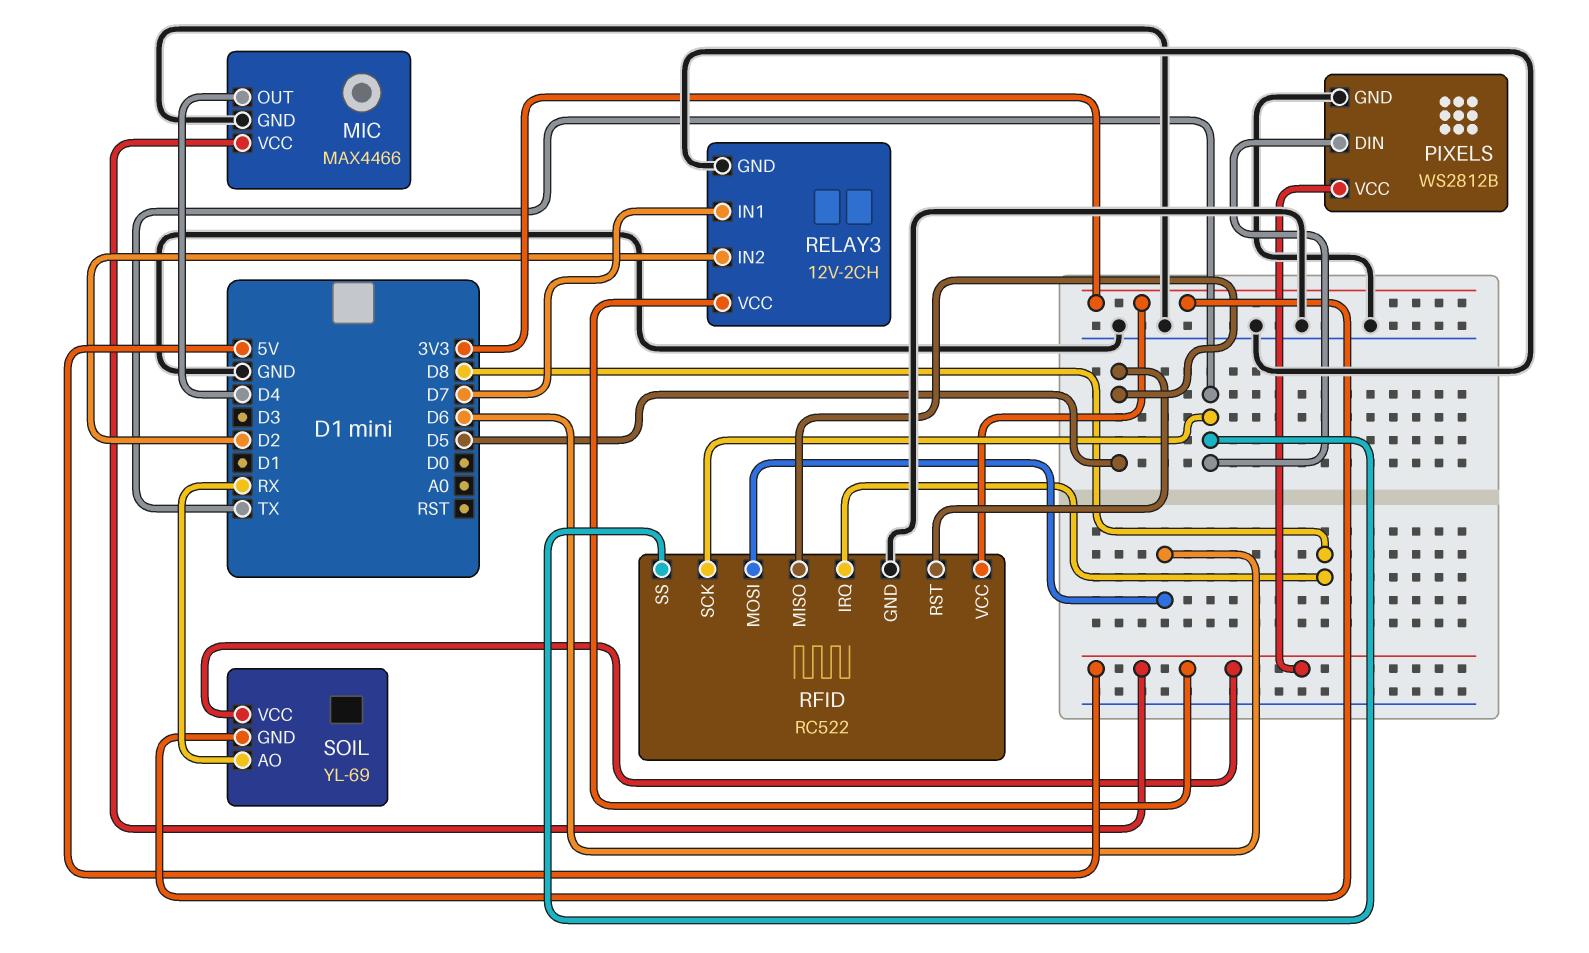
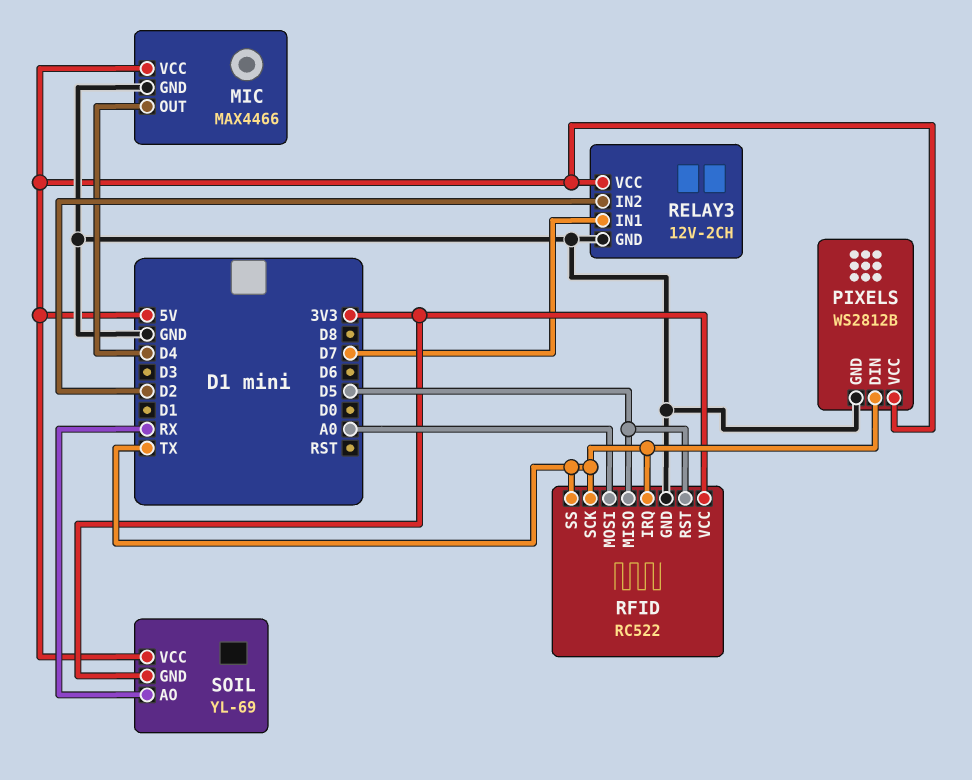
RFID pin IRQ: D8 -> TX
RFID pin MOSI: D6 -> A0

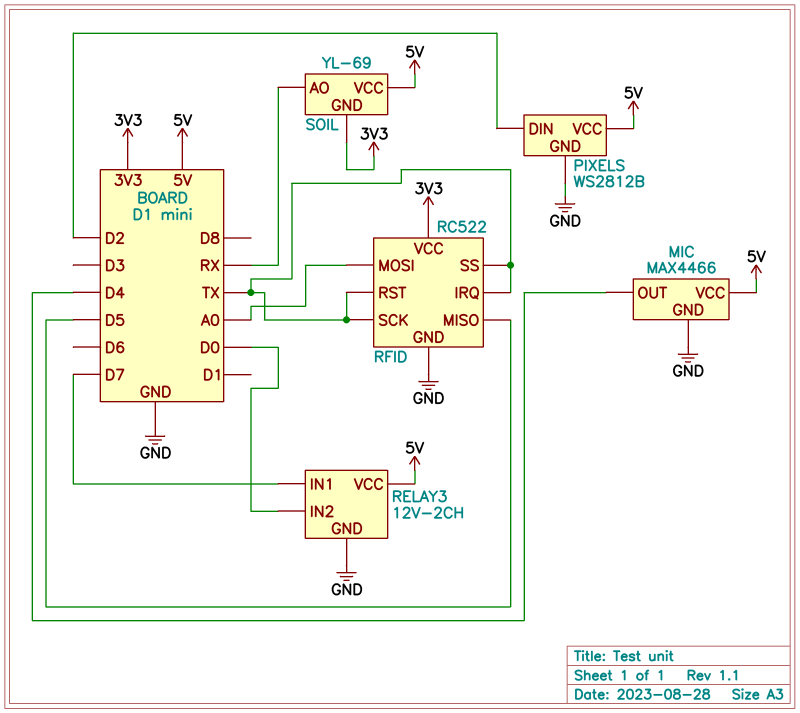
PIXELS pin DIN: TX -> D2
RELAY3 pin IN2: D2 -> D0
RFID pin RST: D5 -> TX

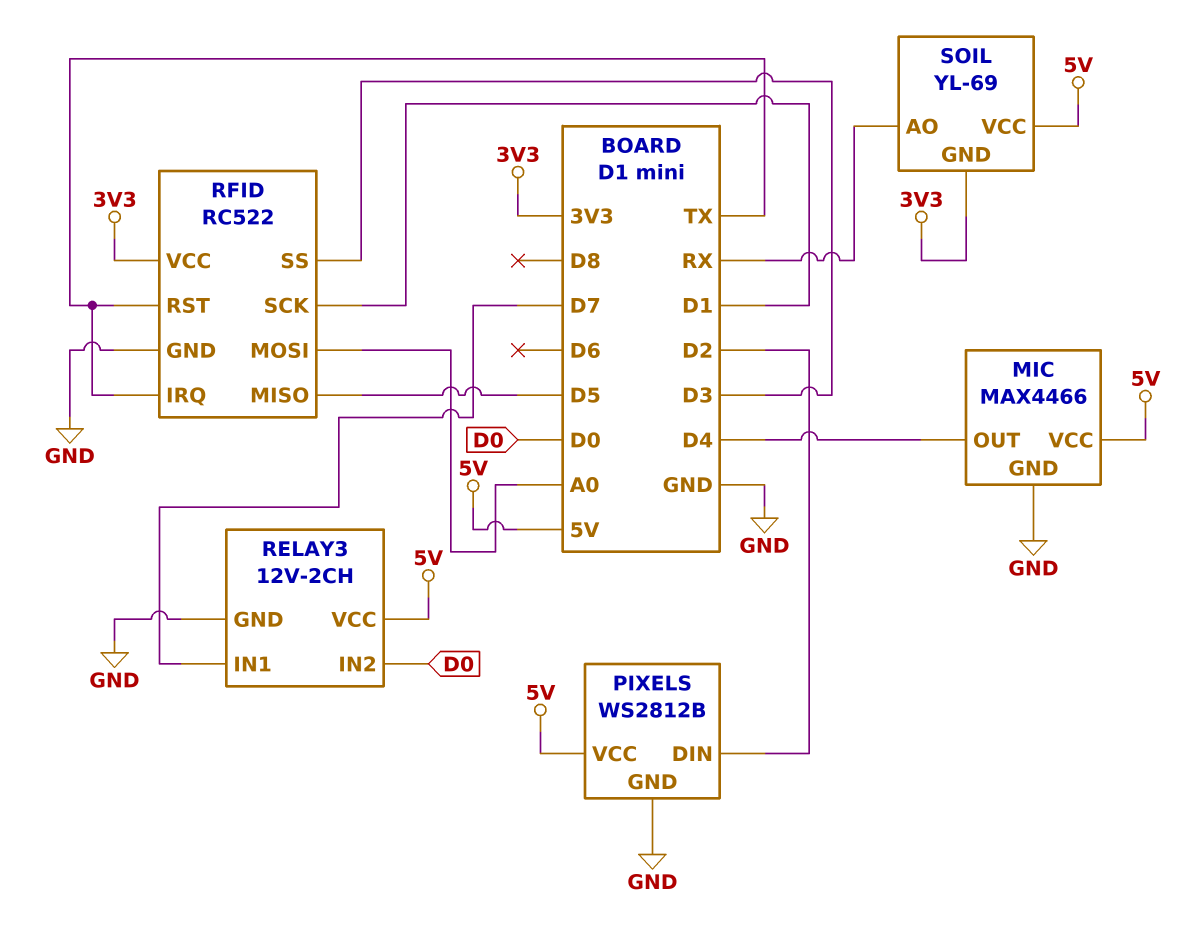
RFID pin SCK: TX -> D1
RFID pin SS: TX -> D3

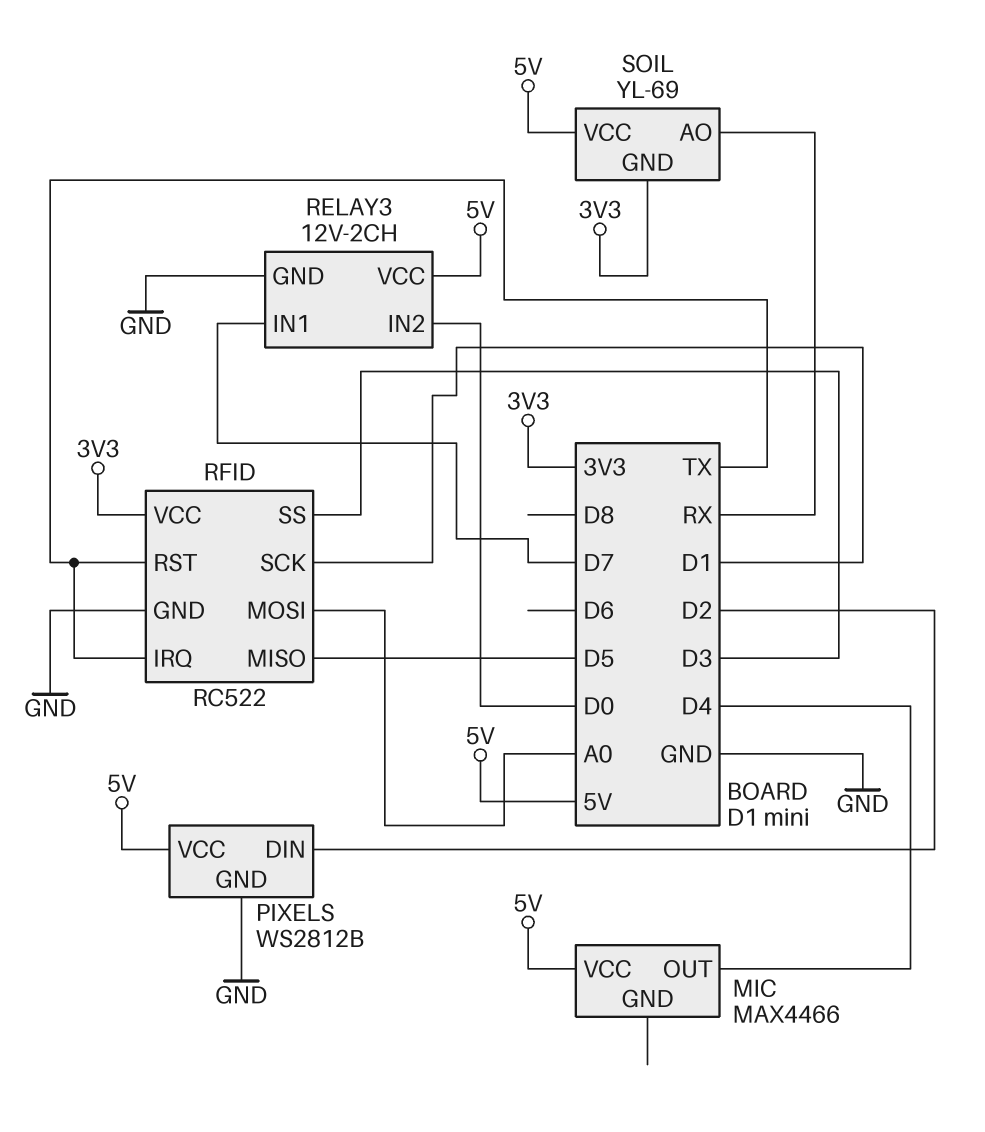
MIC pin GND: GND -> none

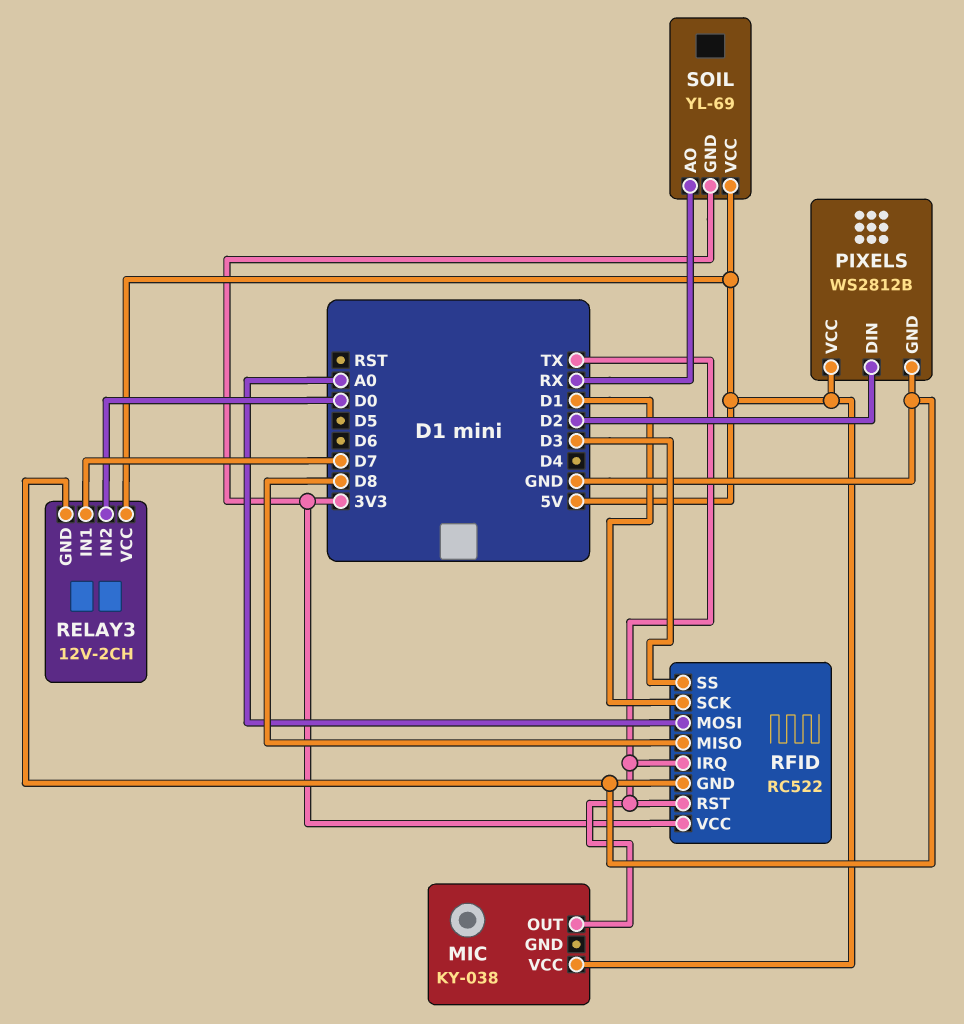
MIC: MAX4466 -> KY-038
MIC pin OUT: D4 -> TX
RFID pin MISO: D5 -> D8

